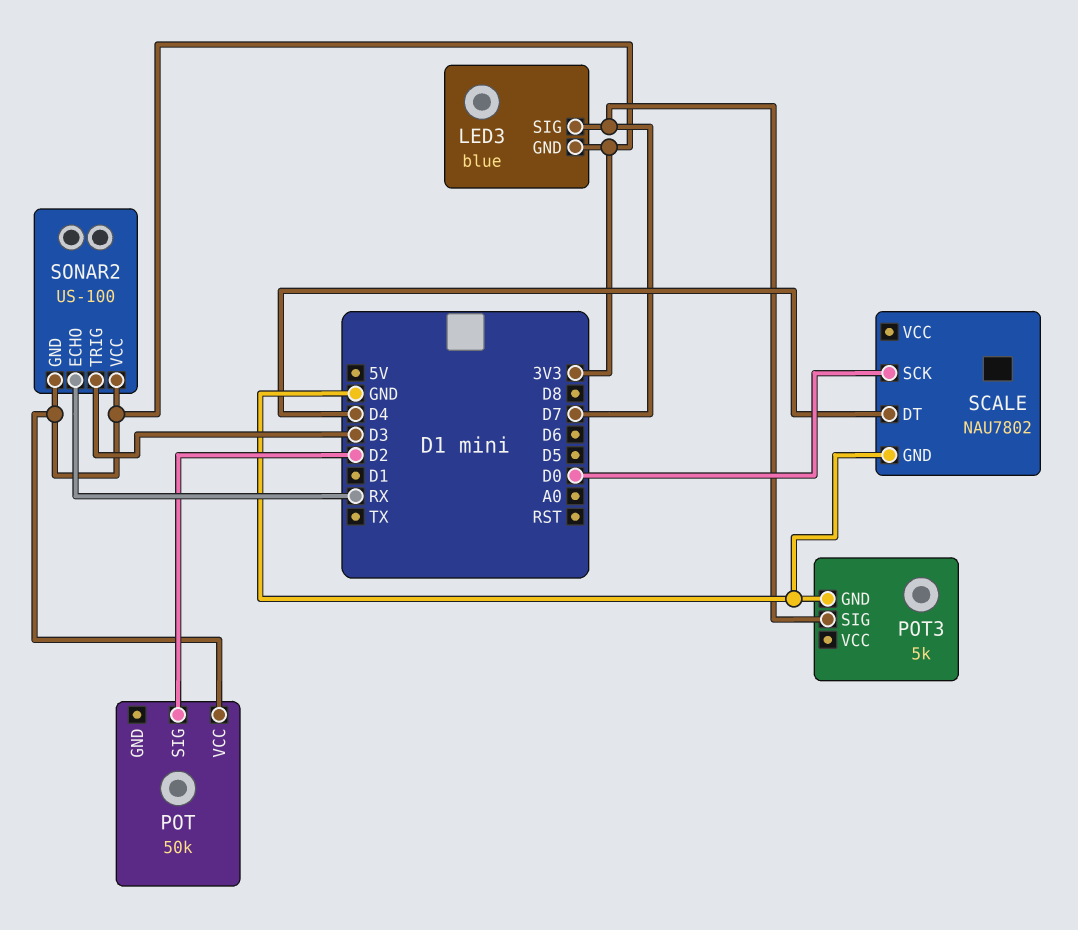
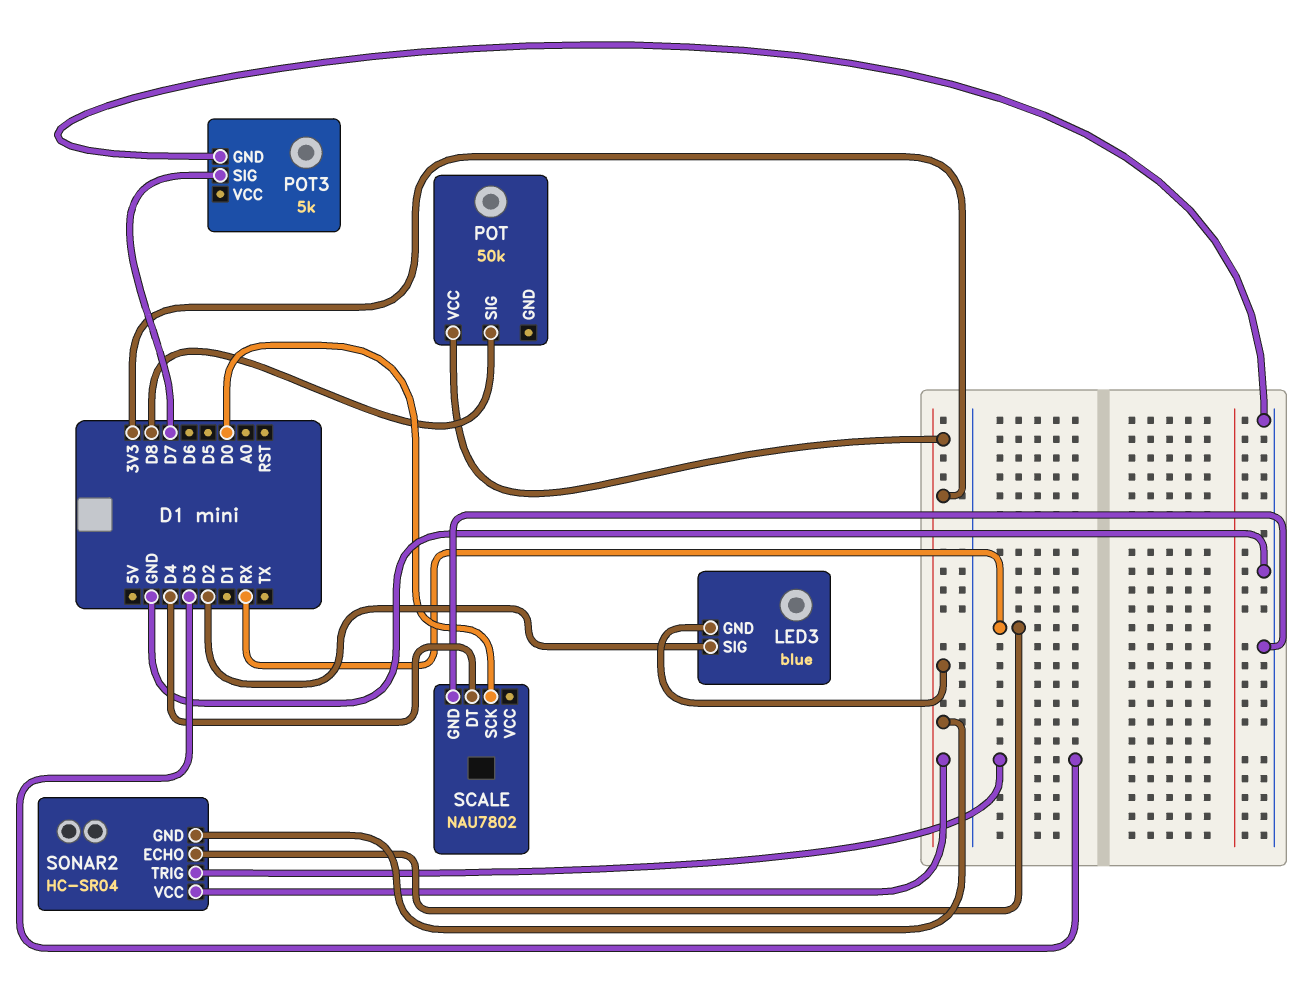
LED3 pin SIG: D7 -> D2
POT pin SIG: D2 -> D8
SONAR2: US-100 -> HC-SR04

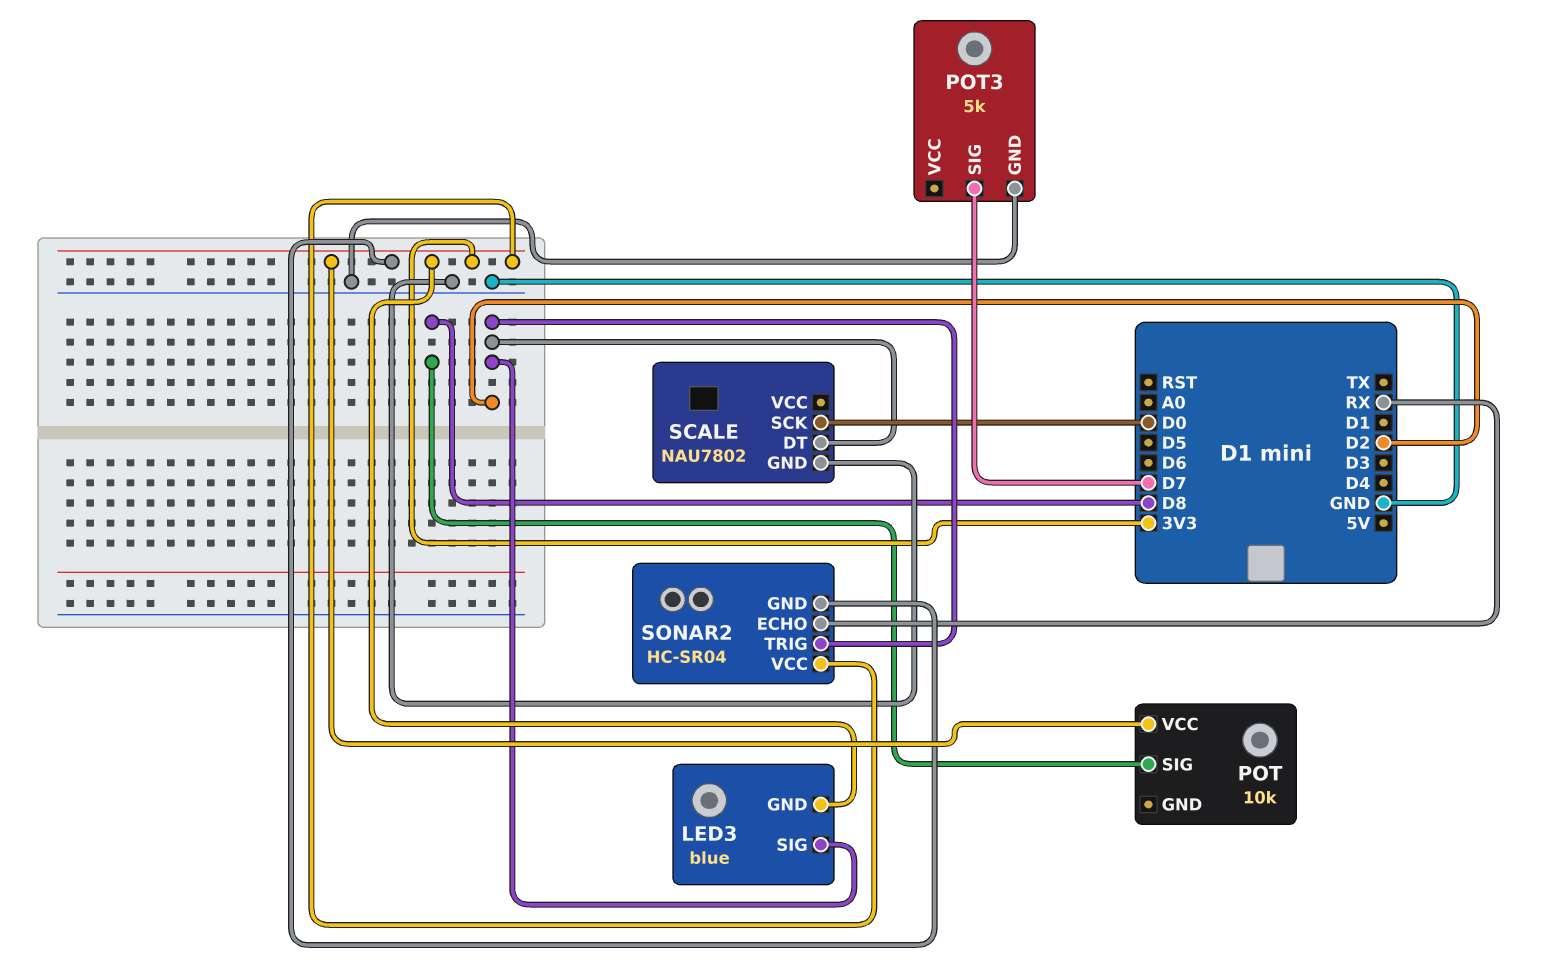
POT: 50k -> 10k
SCALE pin DT: D4 -> D2
SONAR2 pin TRIG: D3 -> D2

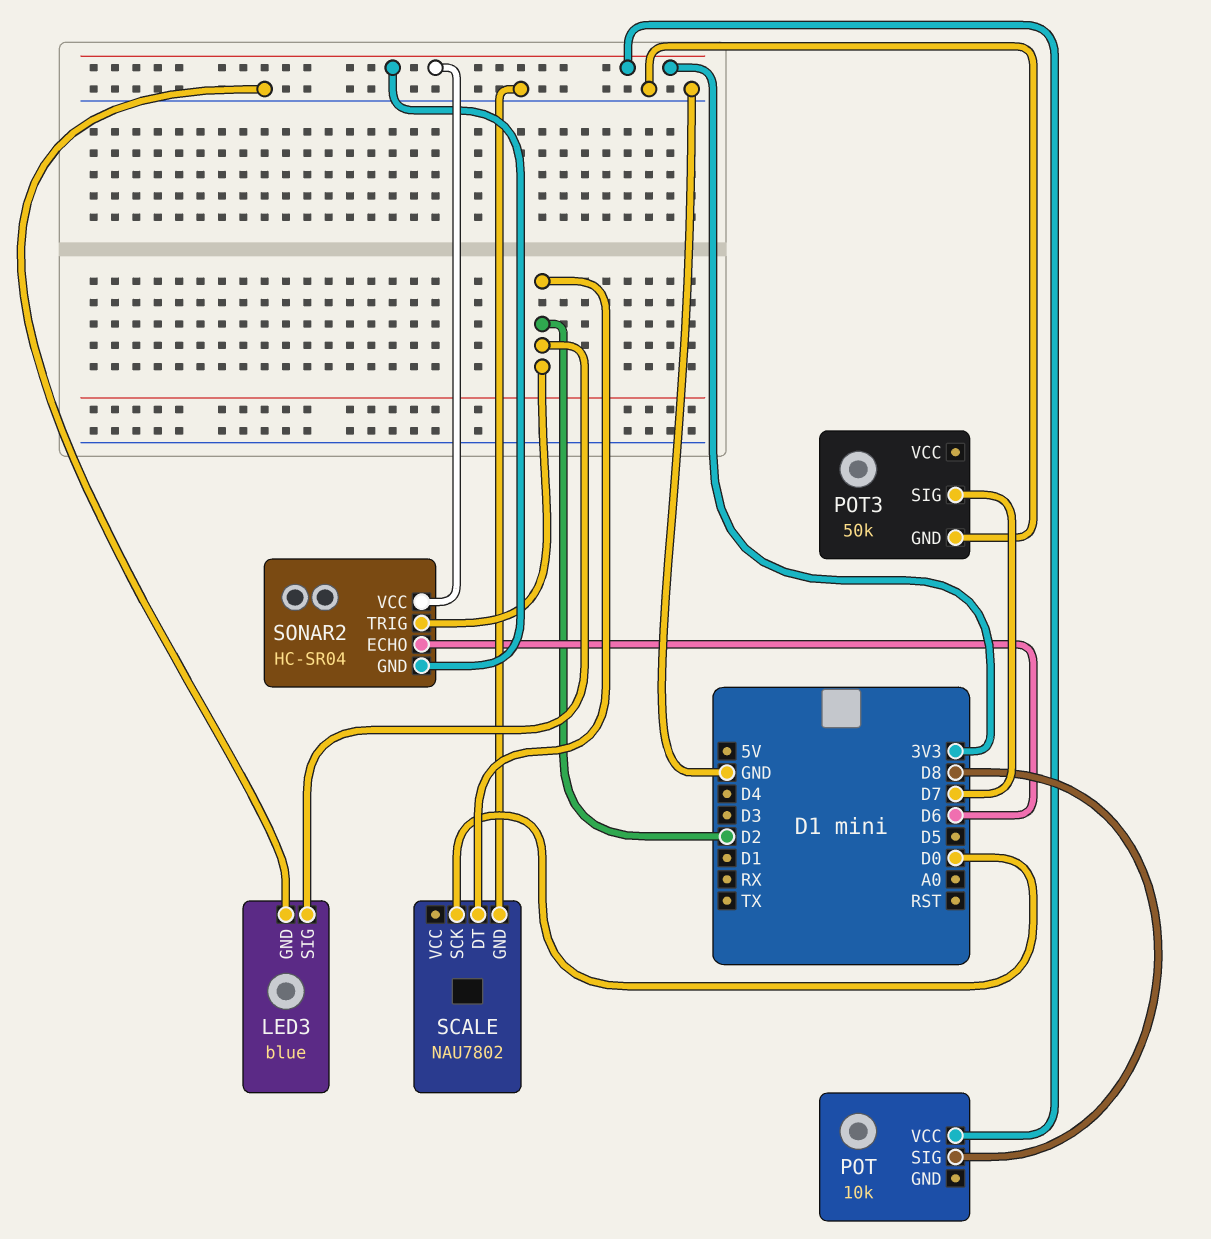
LED3 pin GND: 3V3 -> GND
POT3: 5k -> 50k
SONAR2 pin ECHO: RX -> D6

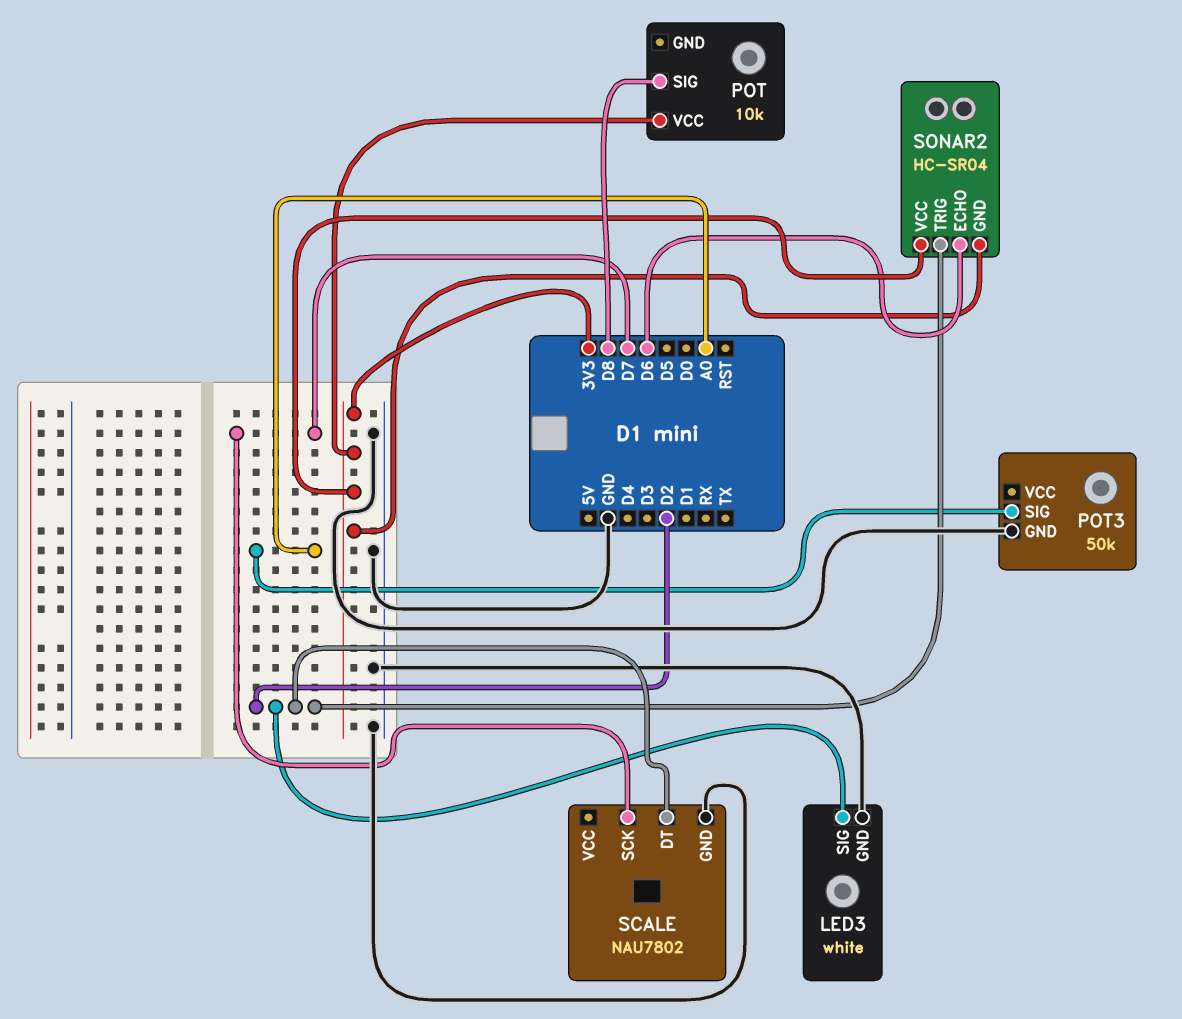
LED3: blue -> white
POT3 pin SIG: D7 -> A0
SCALE pin SCK: D0 -> D7

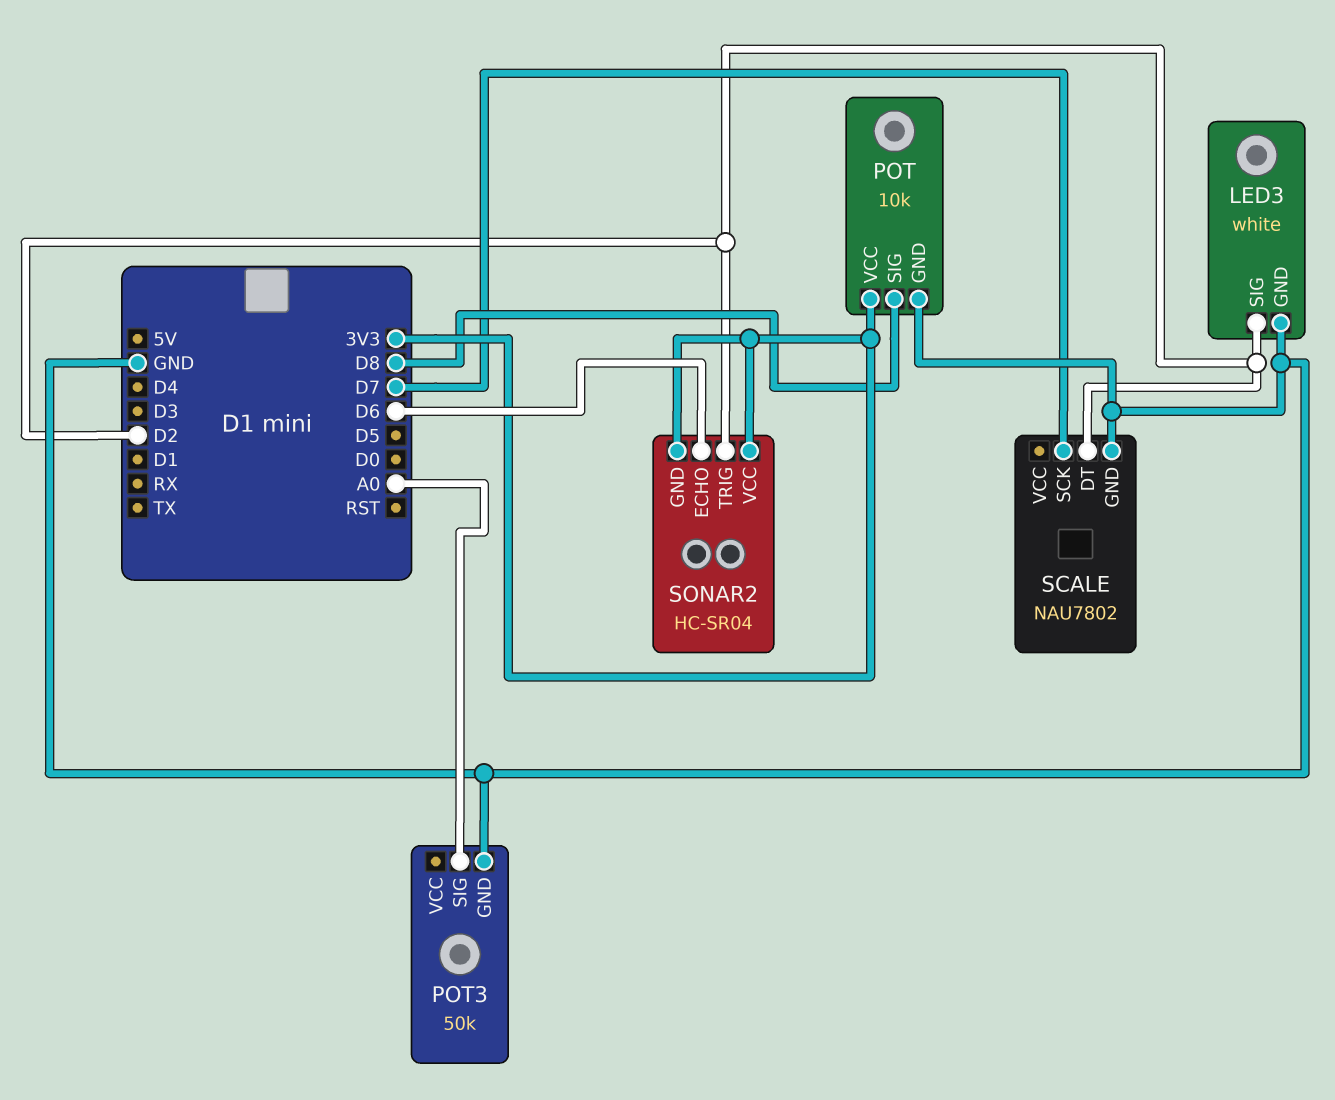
POT pin GND: none -> GND

